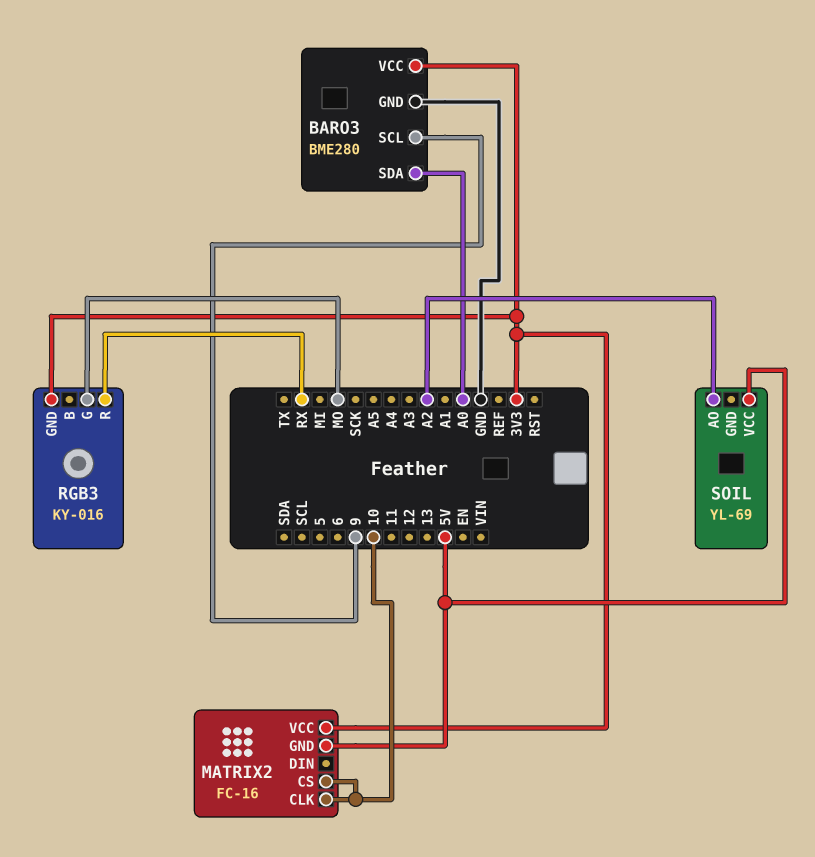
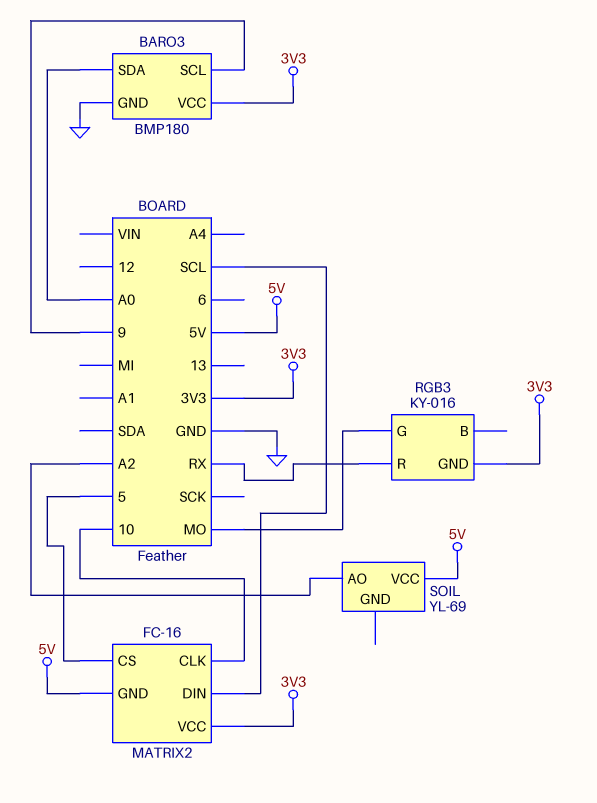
BARO3: BME280 -> BMP180
MATRIX2 pin CS: 10 -> 5
MATRIX2 pin DIN: none -> SCL

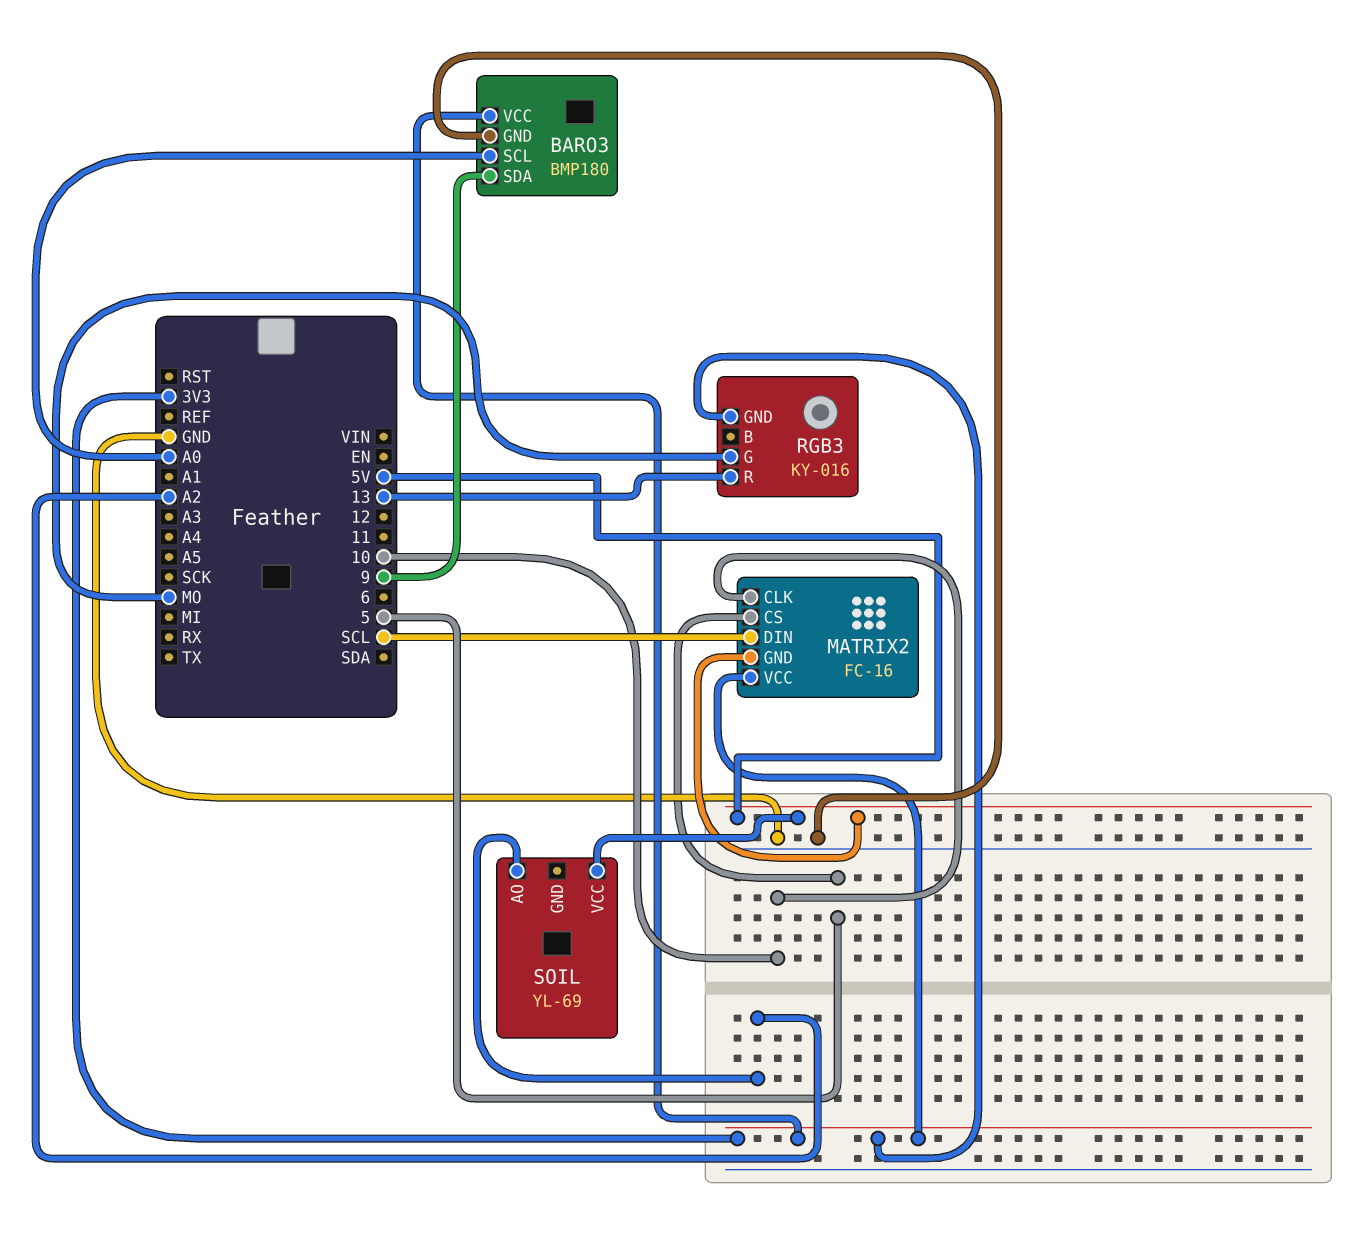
BARO3 pin SCL: 9 -> A0
BARO3 pin SDA: A0 -> 9
RGB3 pin R: RX -> 13

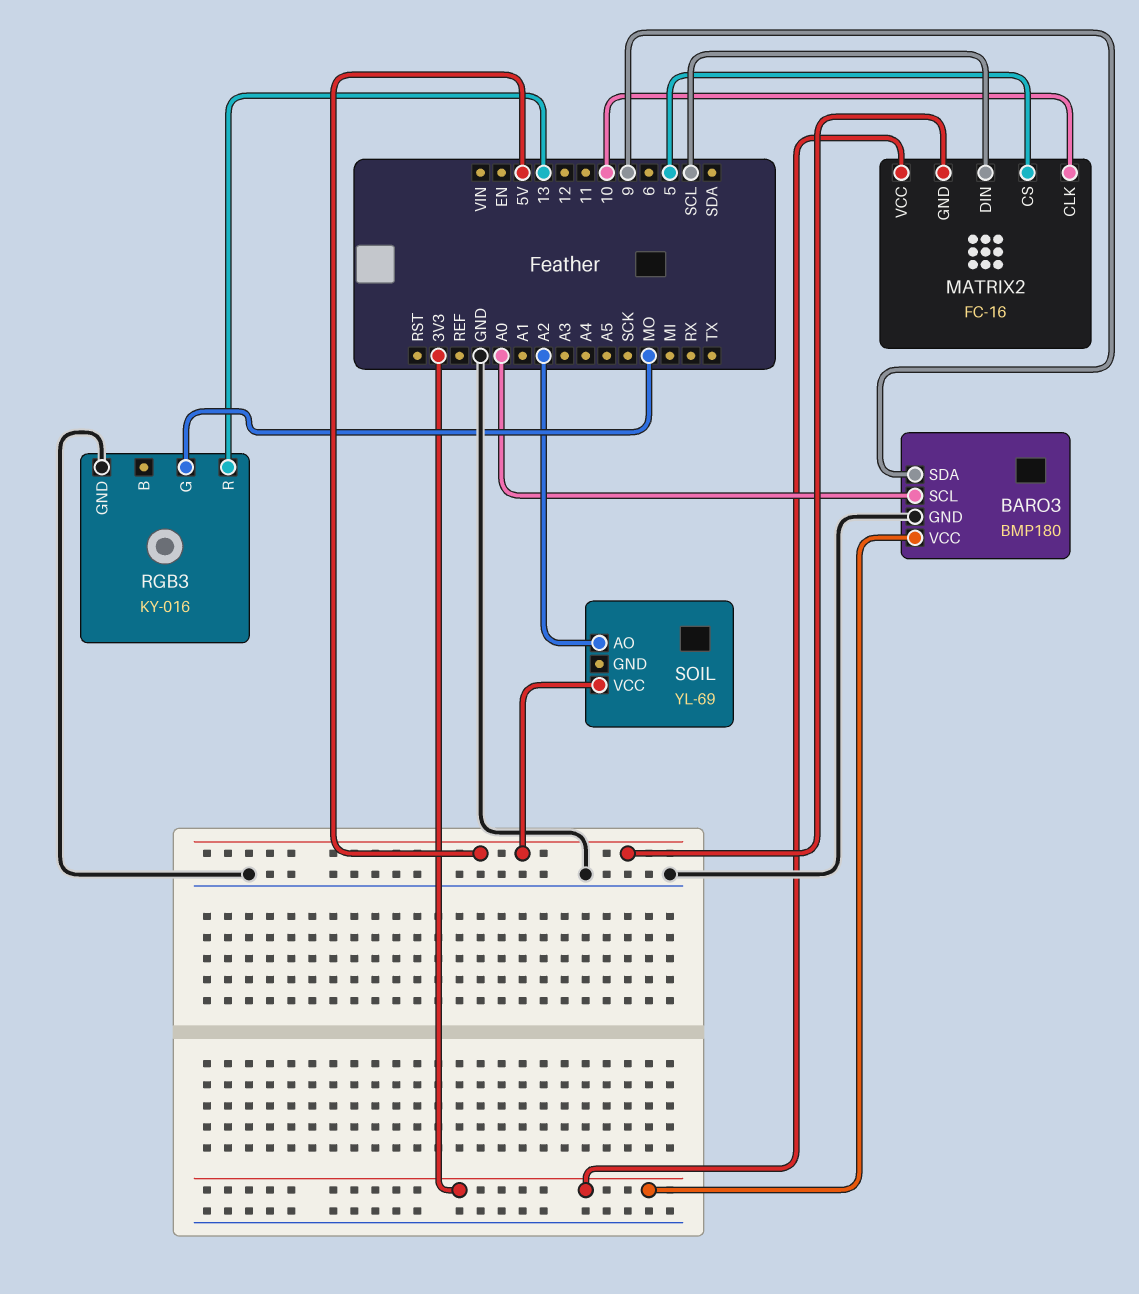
RGB3 pin GND: 3V3 -> GND

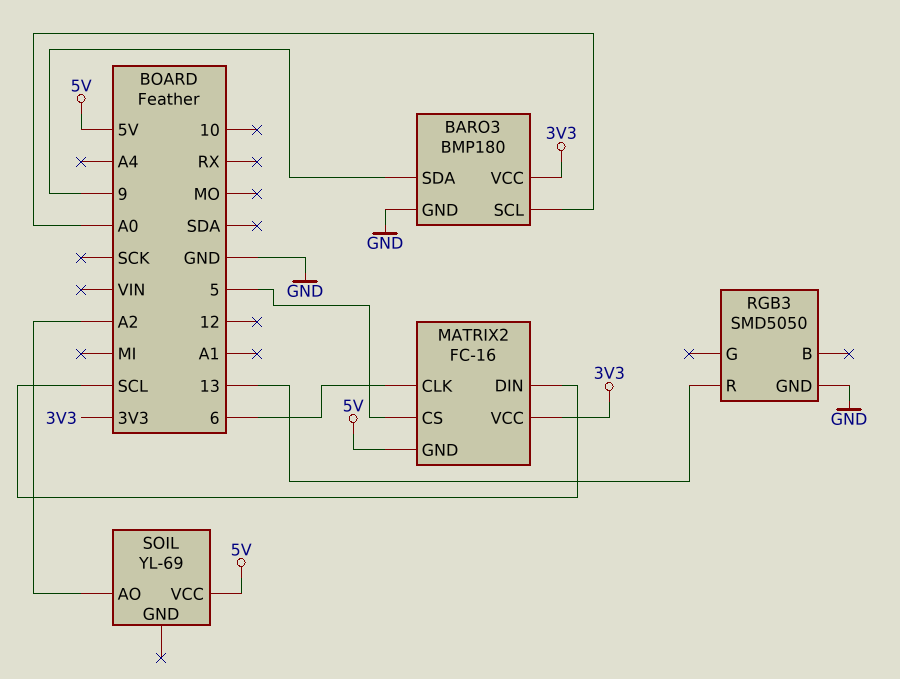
MATRIX2 pin CLK: 10 -> 6
RGB3: KY-016 -> SMD5050
RGB3 pin G: MO -> none

